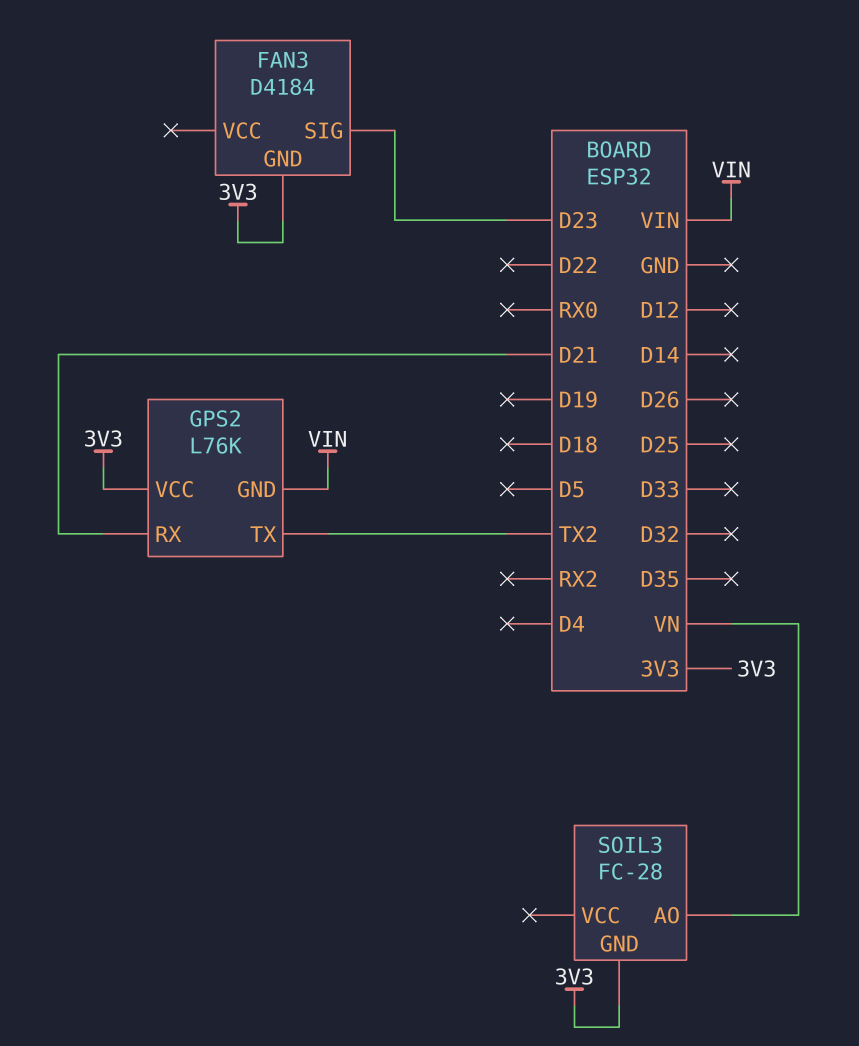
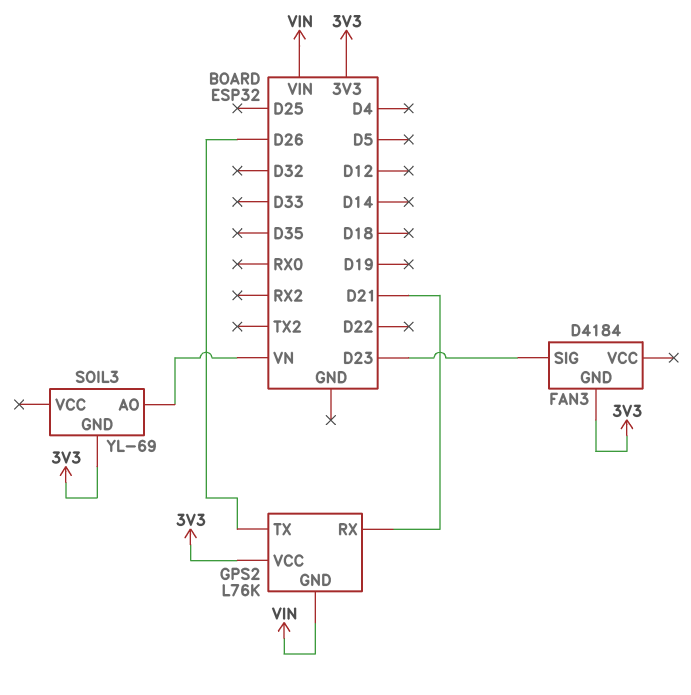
GPS2 pin TX: TX2 -> D26
SOIL3: FC-28 -> YL-69

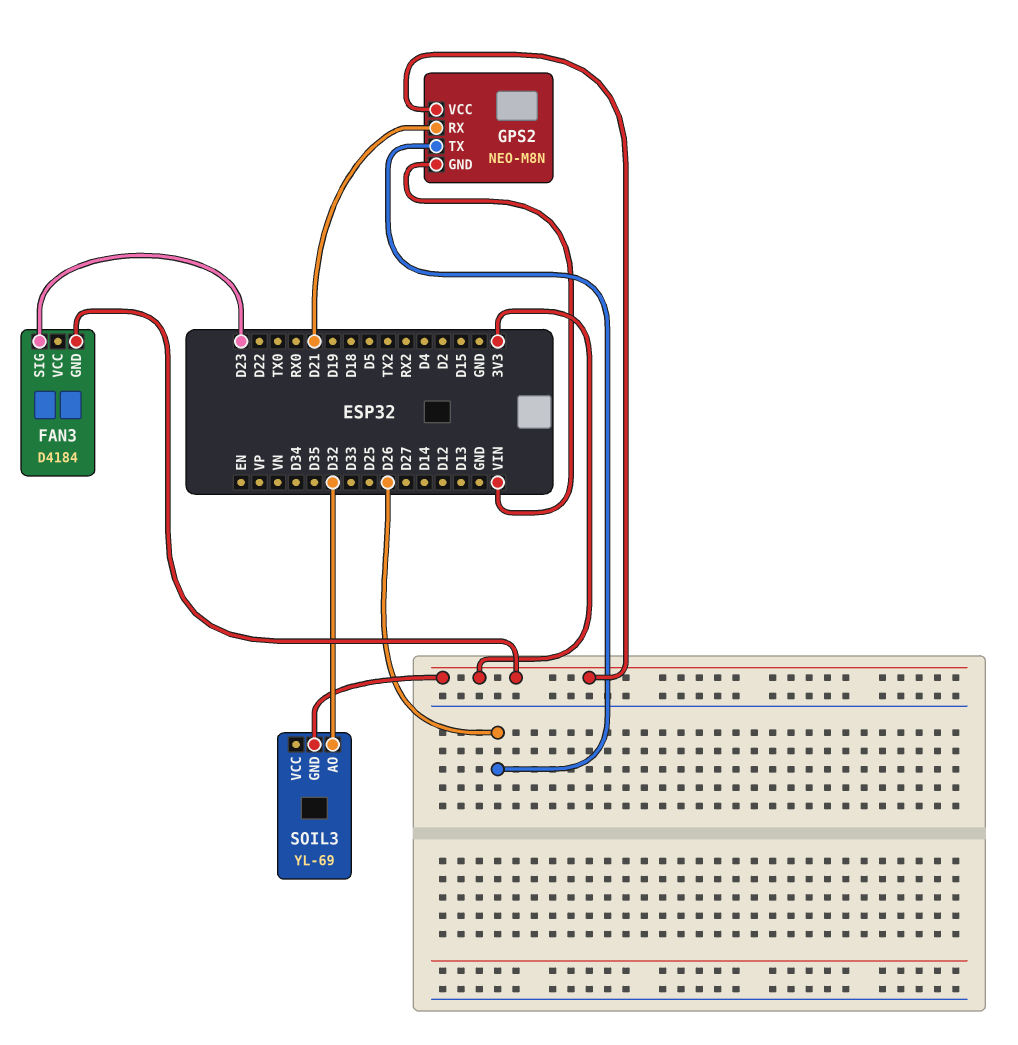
GPS2: L76K -> NEO-M8N
SOIL3 pin AO: VN -> D32

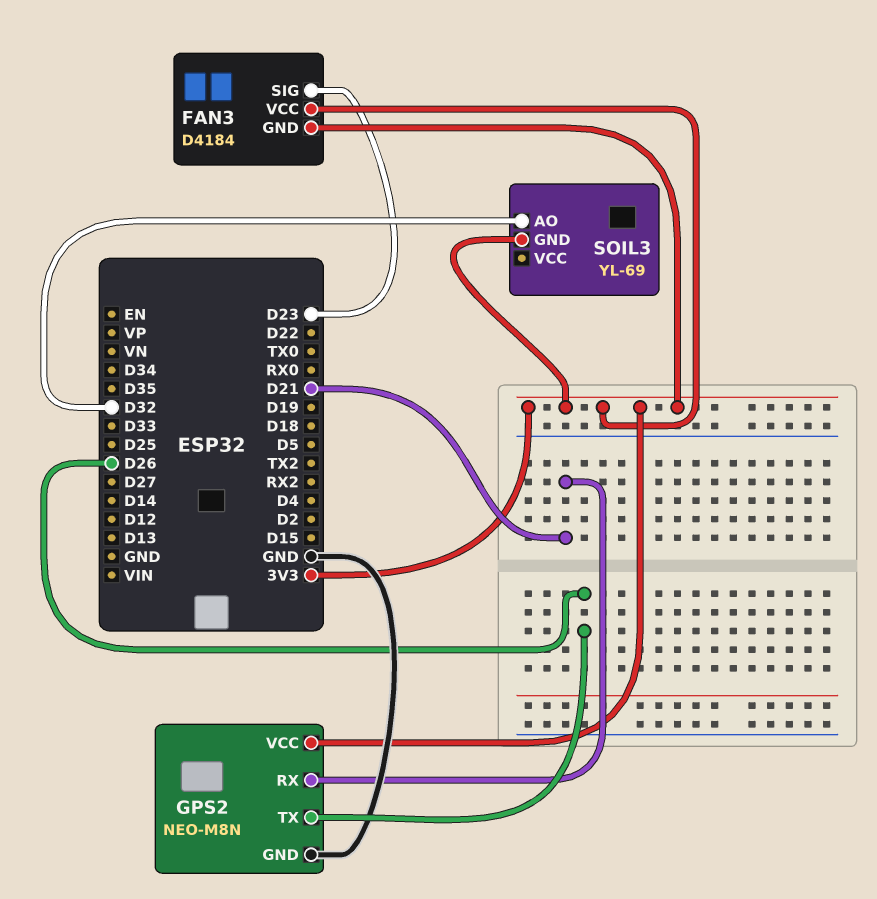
FAN3 pin VCC: none -> 3V3
GPS2 pin GND: VIN -> GND

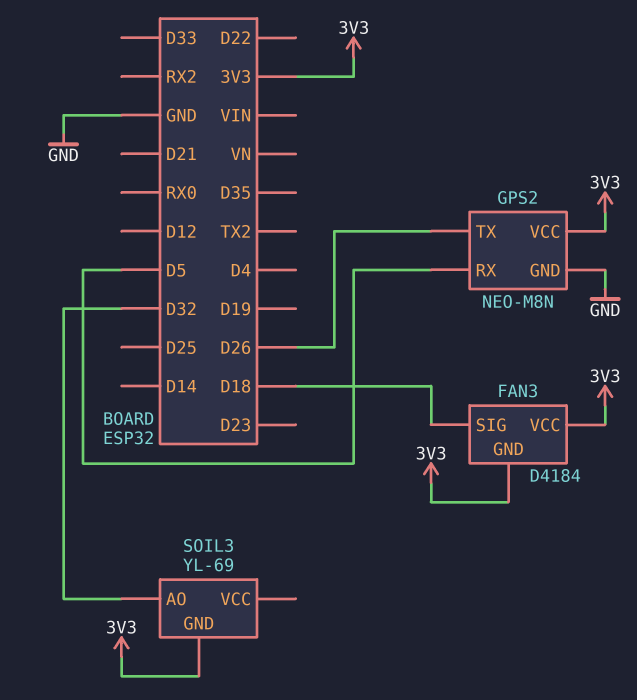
FAN3 pin SIG: D23 -> D18
GPS2 pin RX: D21 -> D5

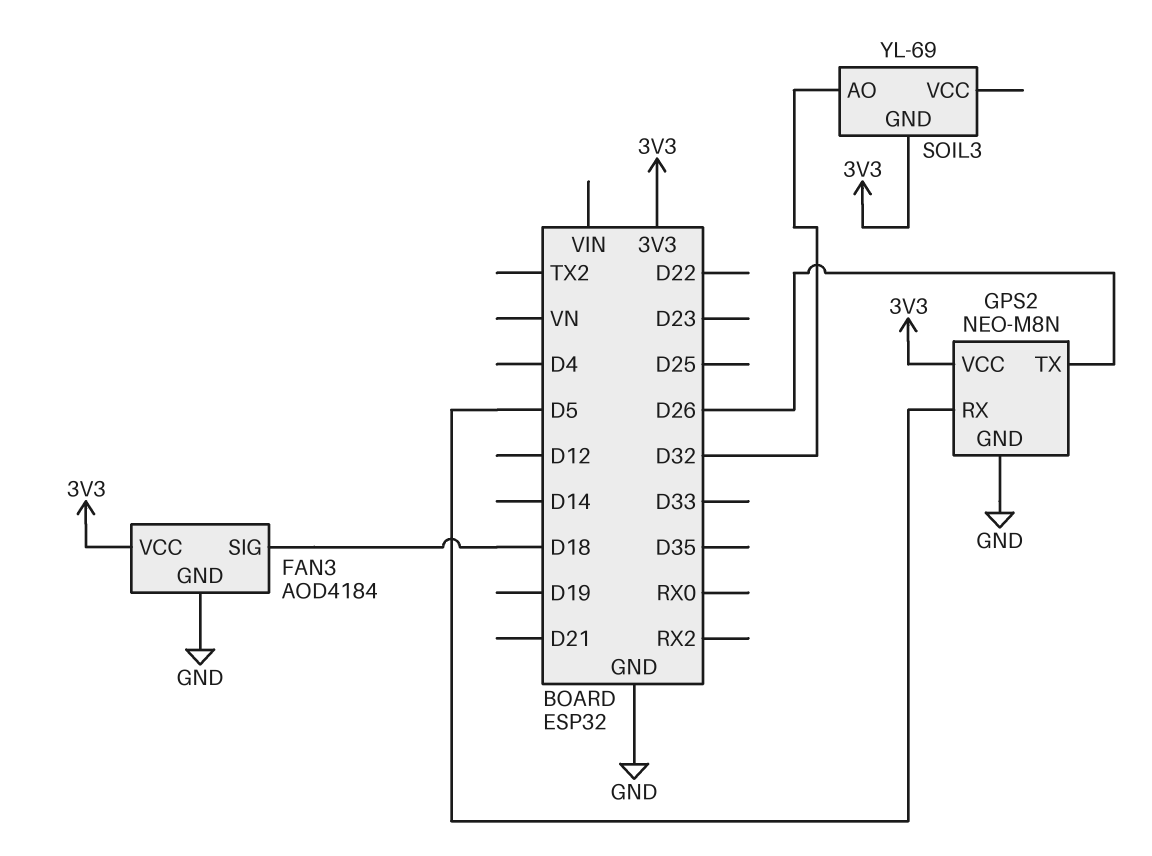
FAN3: D4184 -> AOD4184
FAN3 pin GND: 3V3 -> GND

